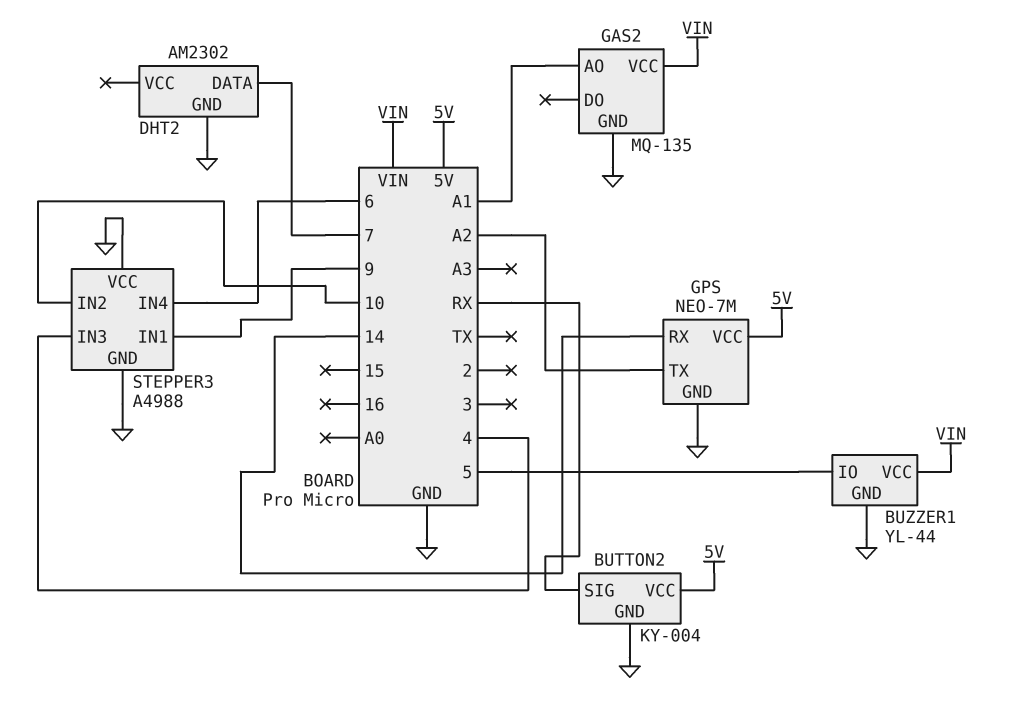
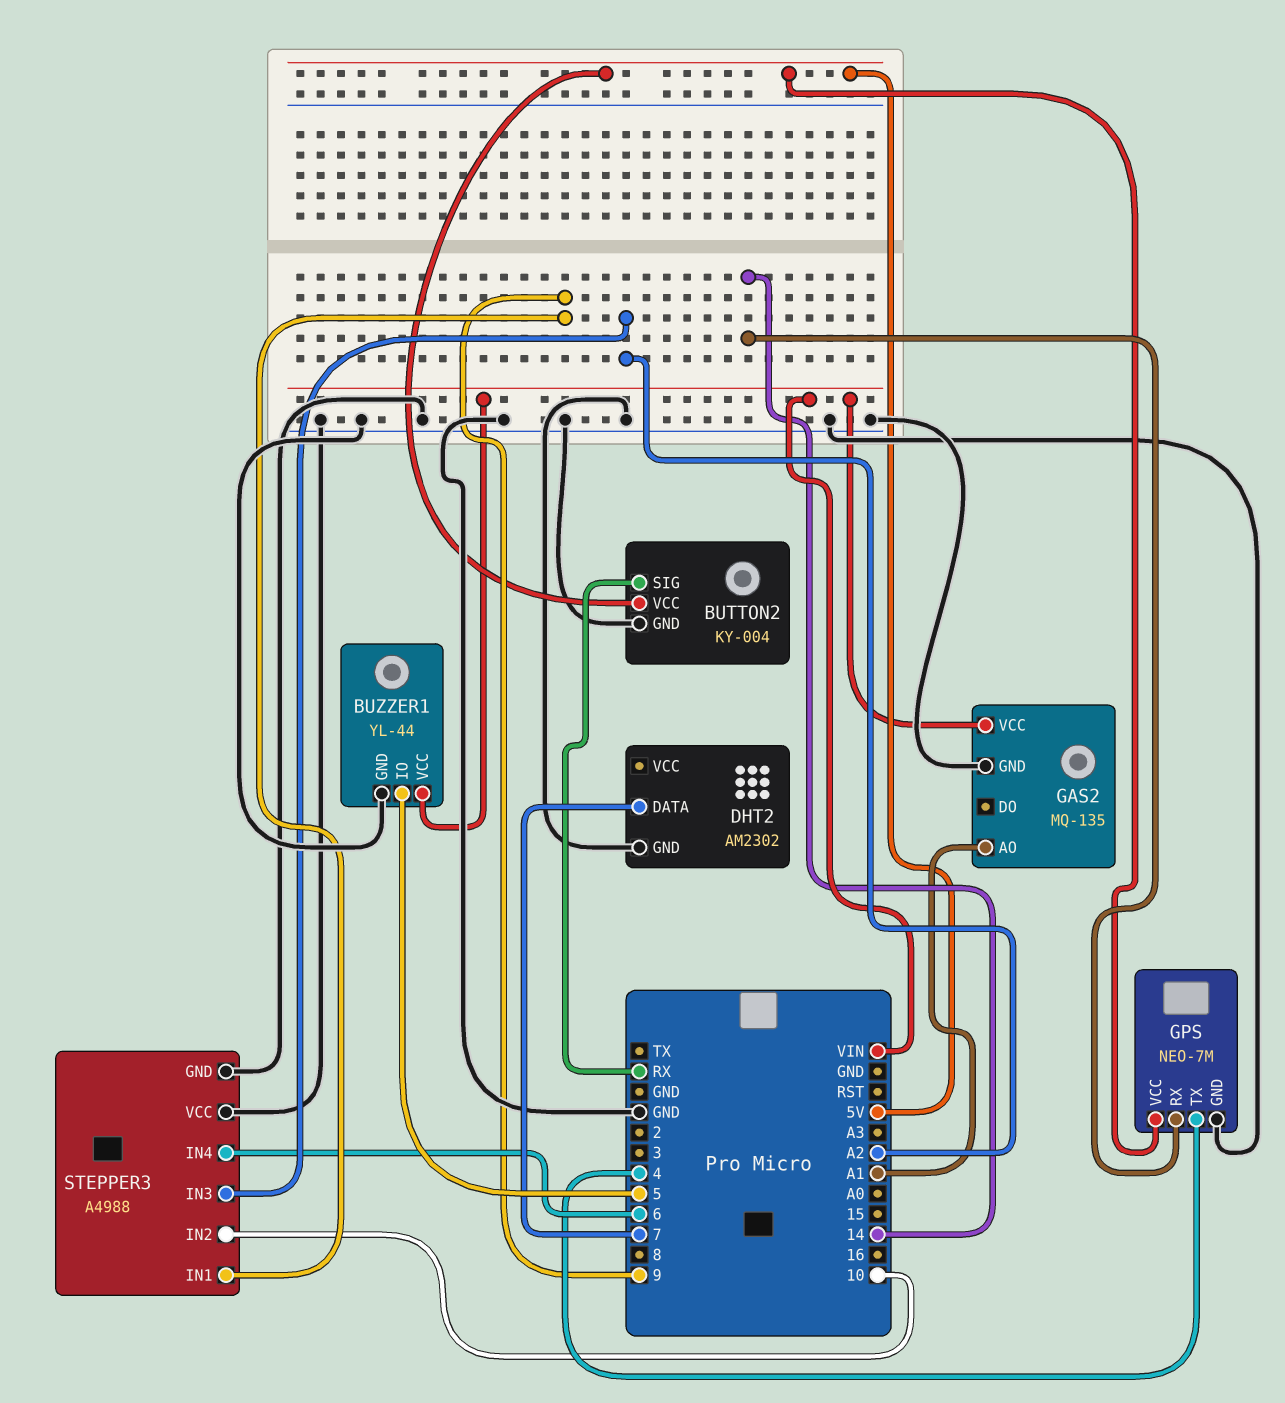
GPS pin TX: A2 -> 4
STEPPER3 pin IN3: 4 -> A2

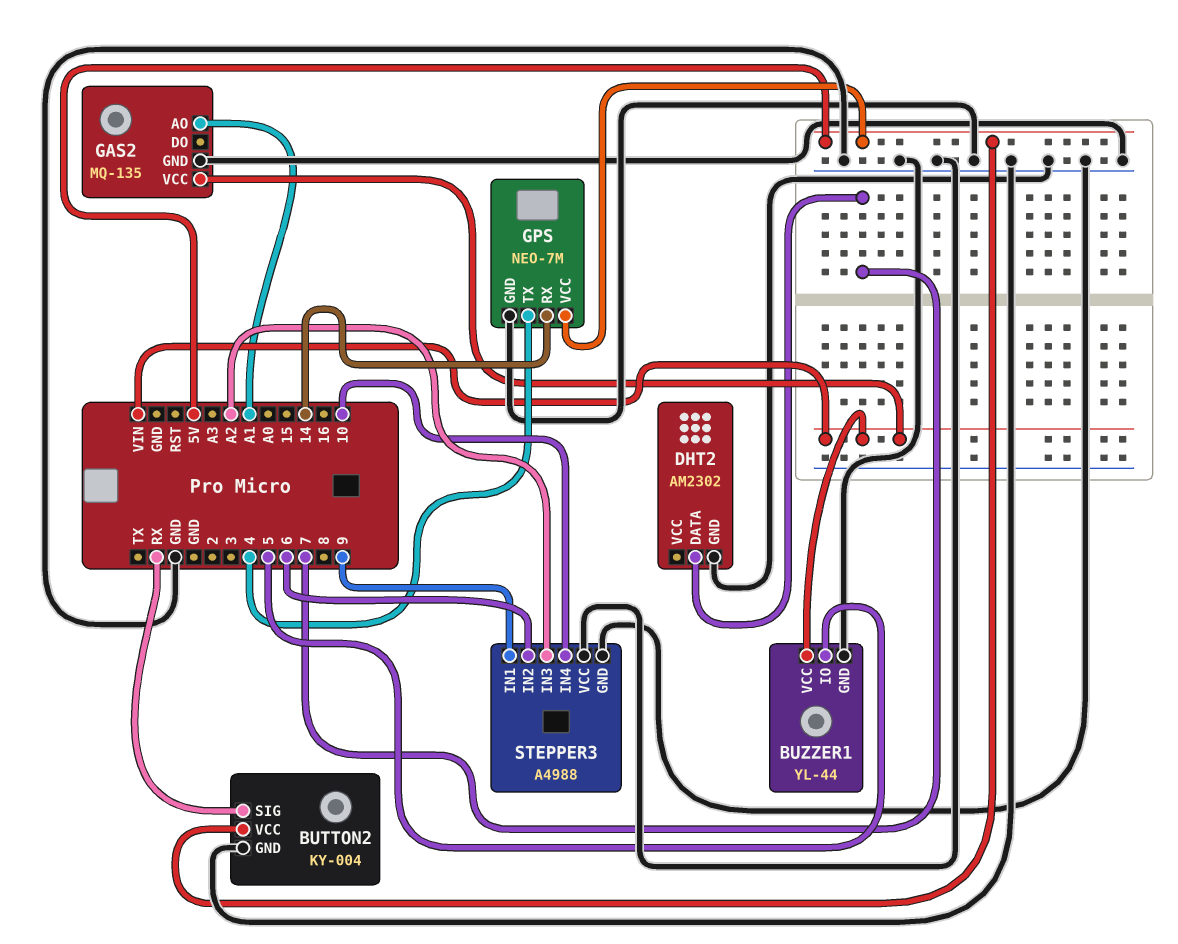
STEPPER3 pin IN2: 10 -> 6
STEPPER3 pin IN4: 6 -> 10

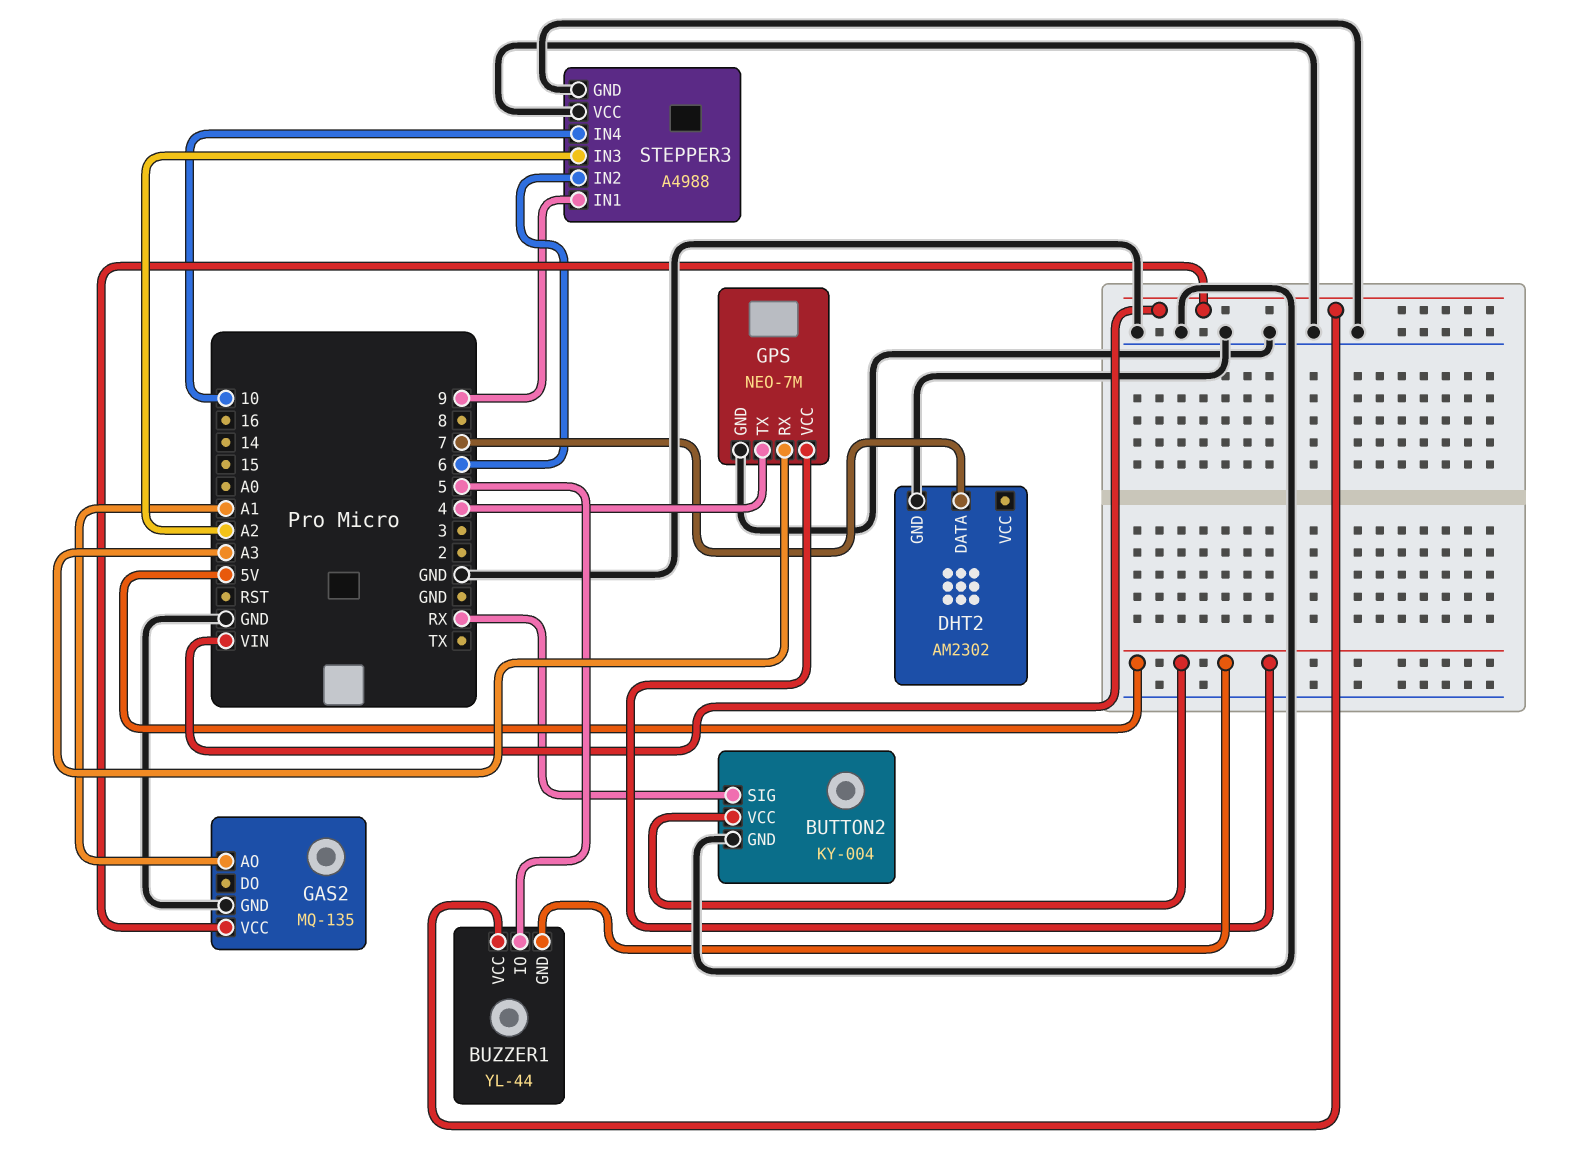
BUZZER1 pin GND: GND -> 5V
GPS pin RX: 14 -> A3

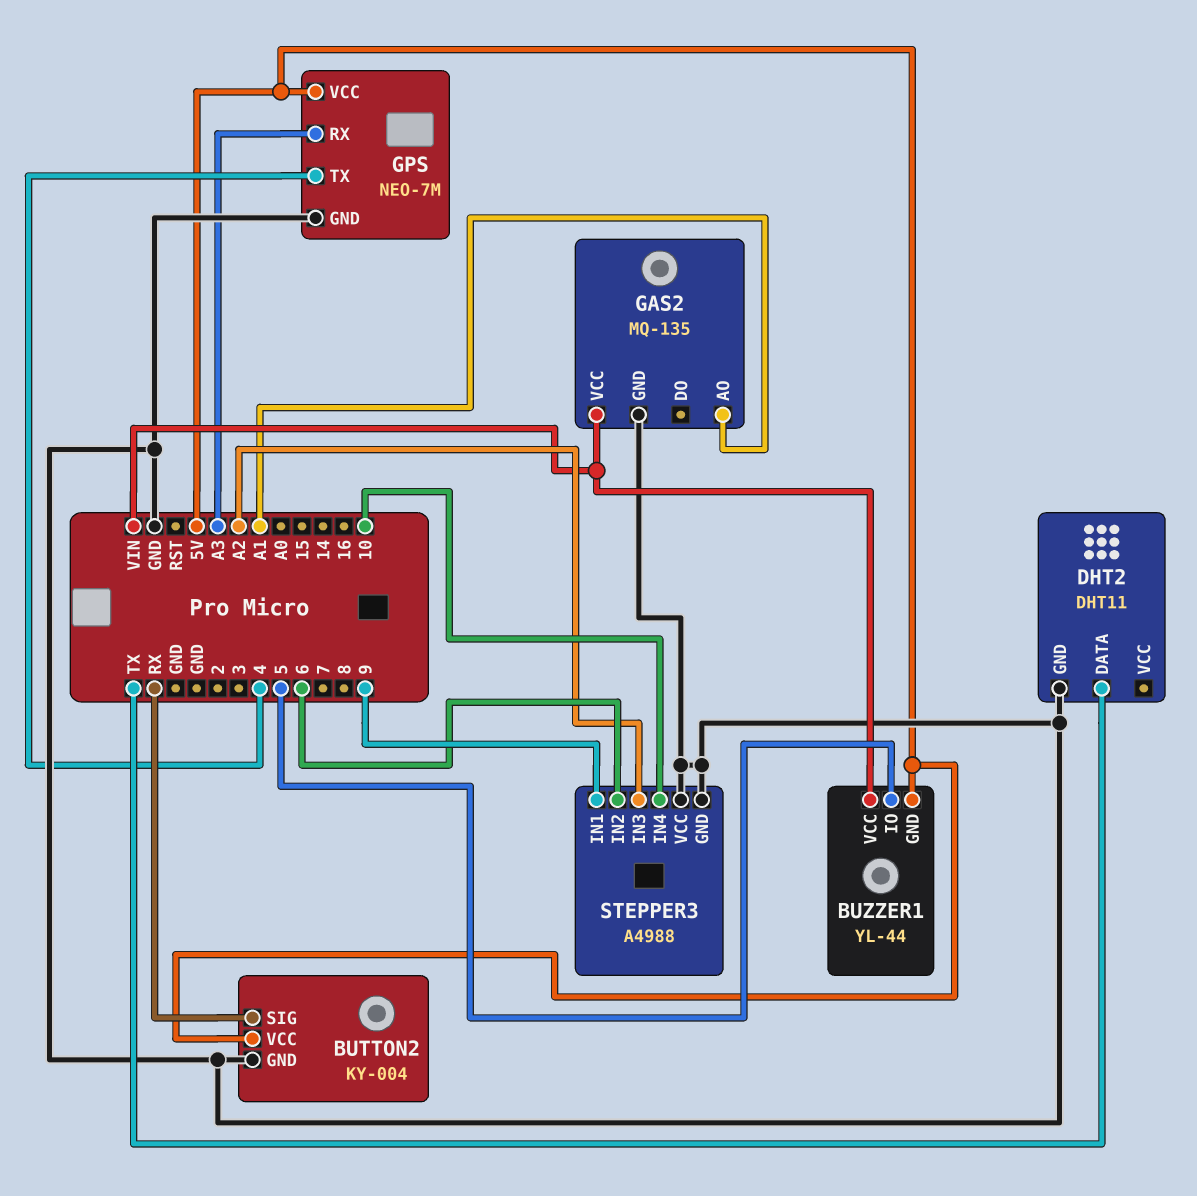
DHT2: AM2302 -> DHT11
DHT2 pin DATA: 7 -> TX

